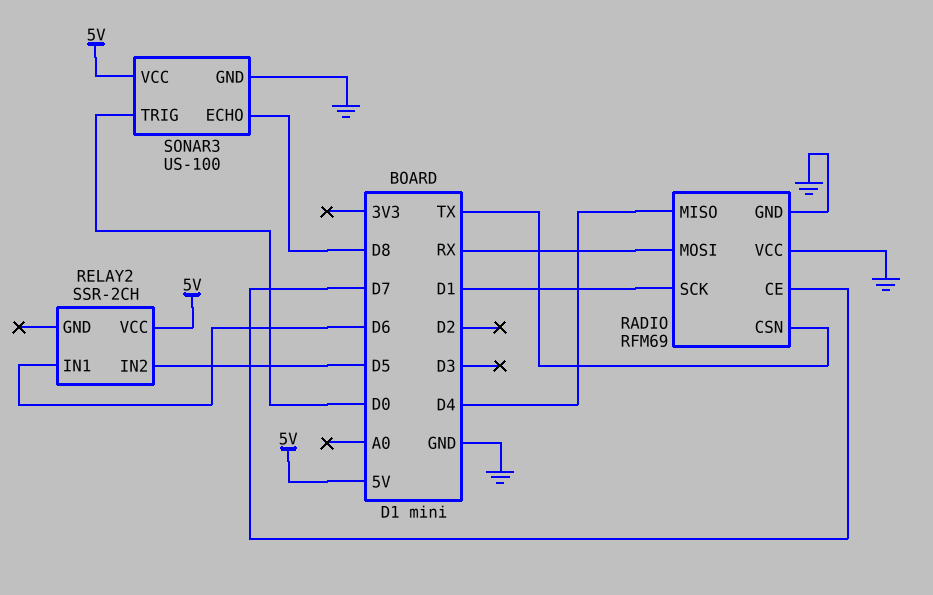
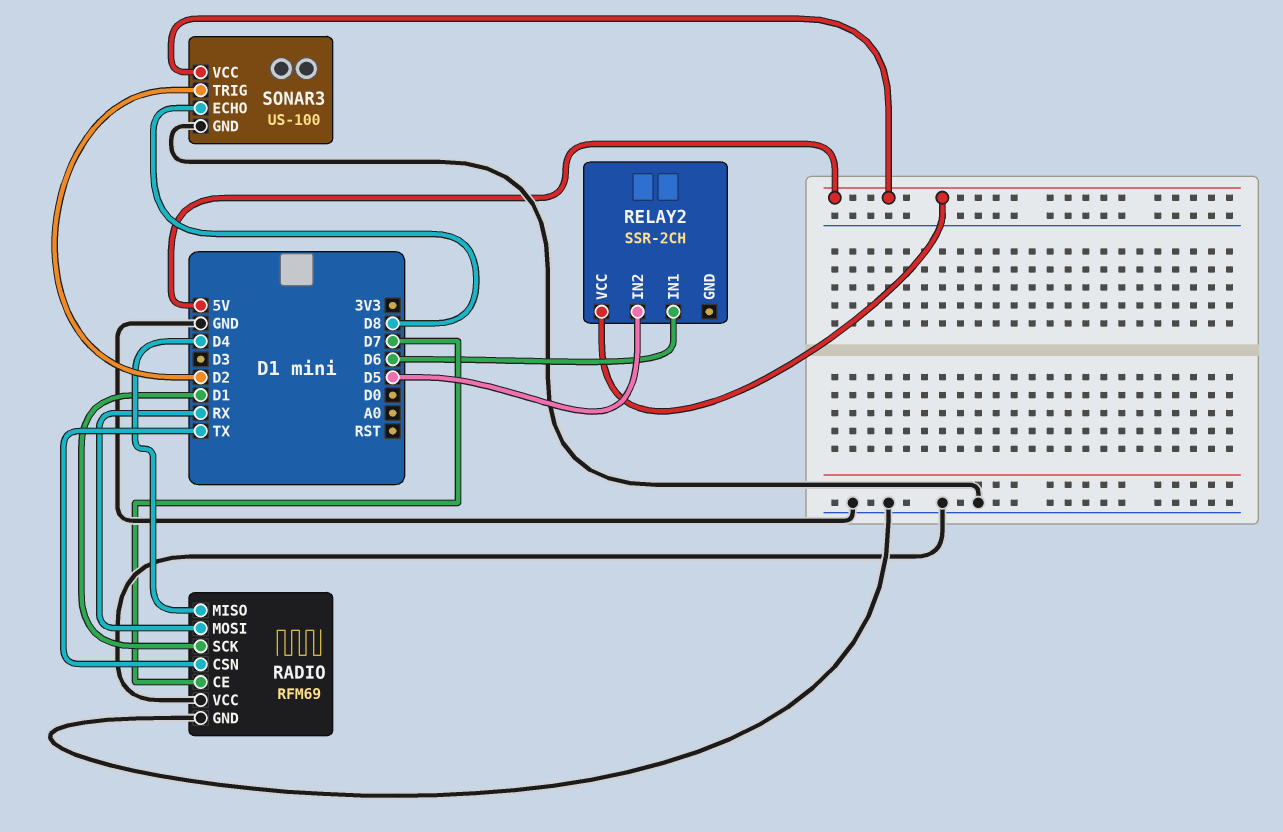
SONAR3 pin TRIG: D0 -> D2

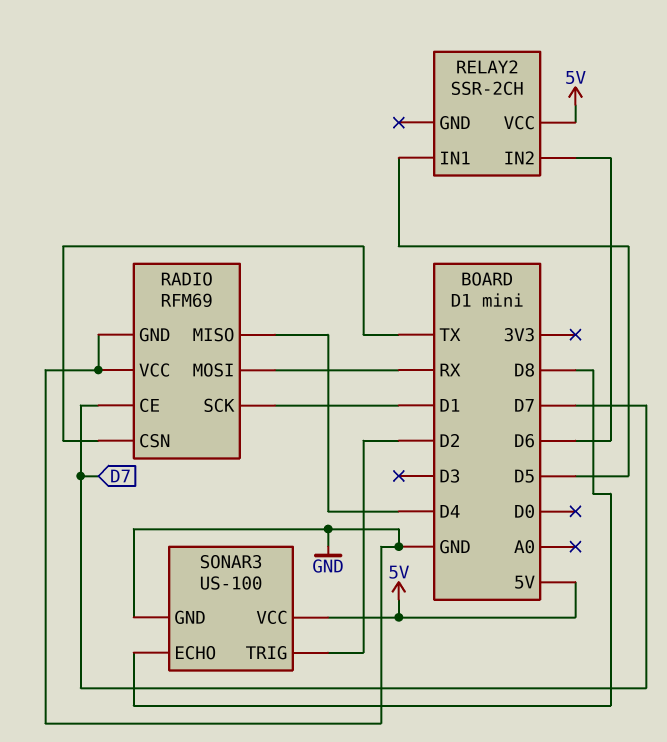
RELAY2 pin IN1: D6 -> D5
RELAY2 pin IN2: D5 -> D6

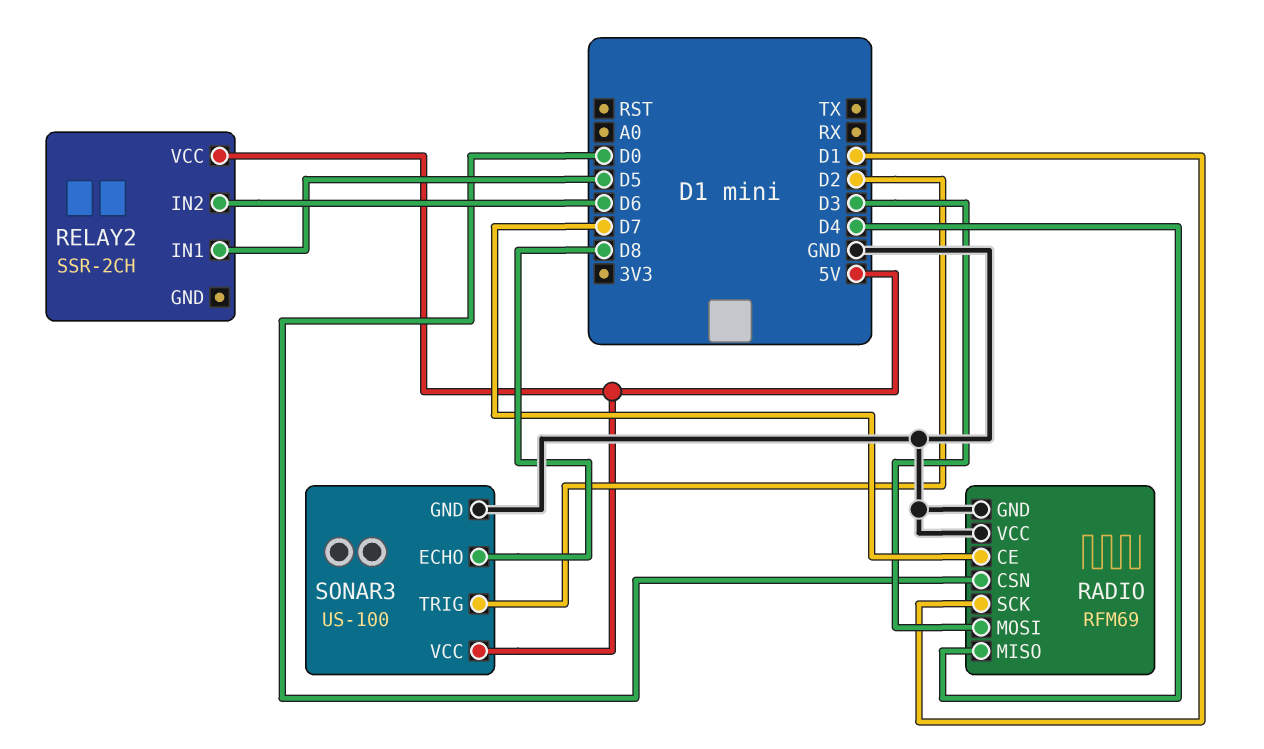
RADIO pin CSN: TX -> D0
RADIO pin MOSI: RX -> D3

